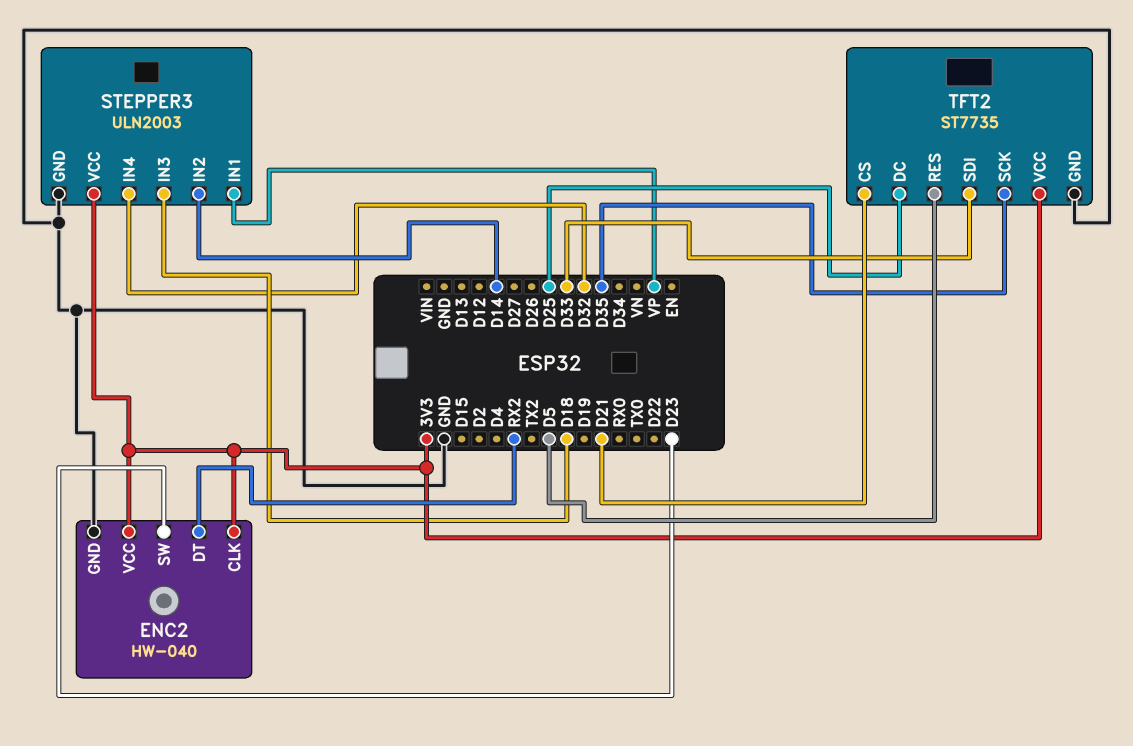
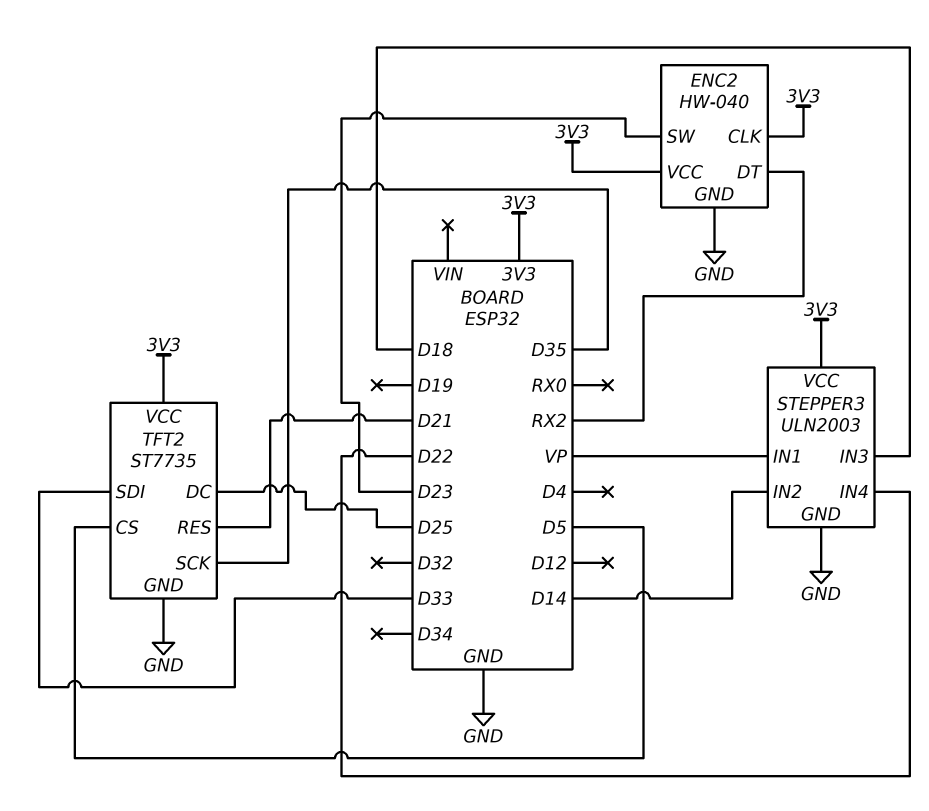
STEPPER3 pin IN4: D32 -> D22
TFT2 pin CS: D21 -> D5
TFT2 pin RES: D5 -> D21

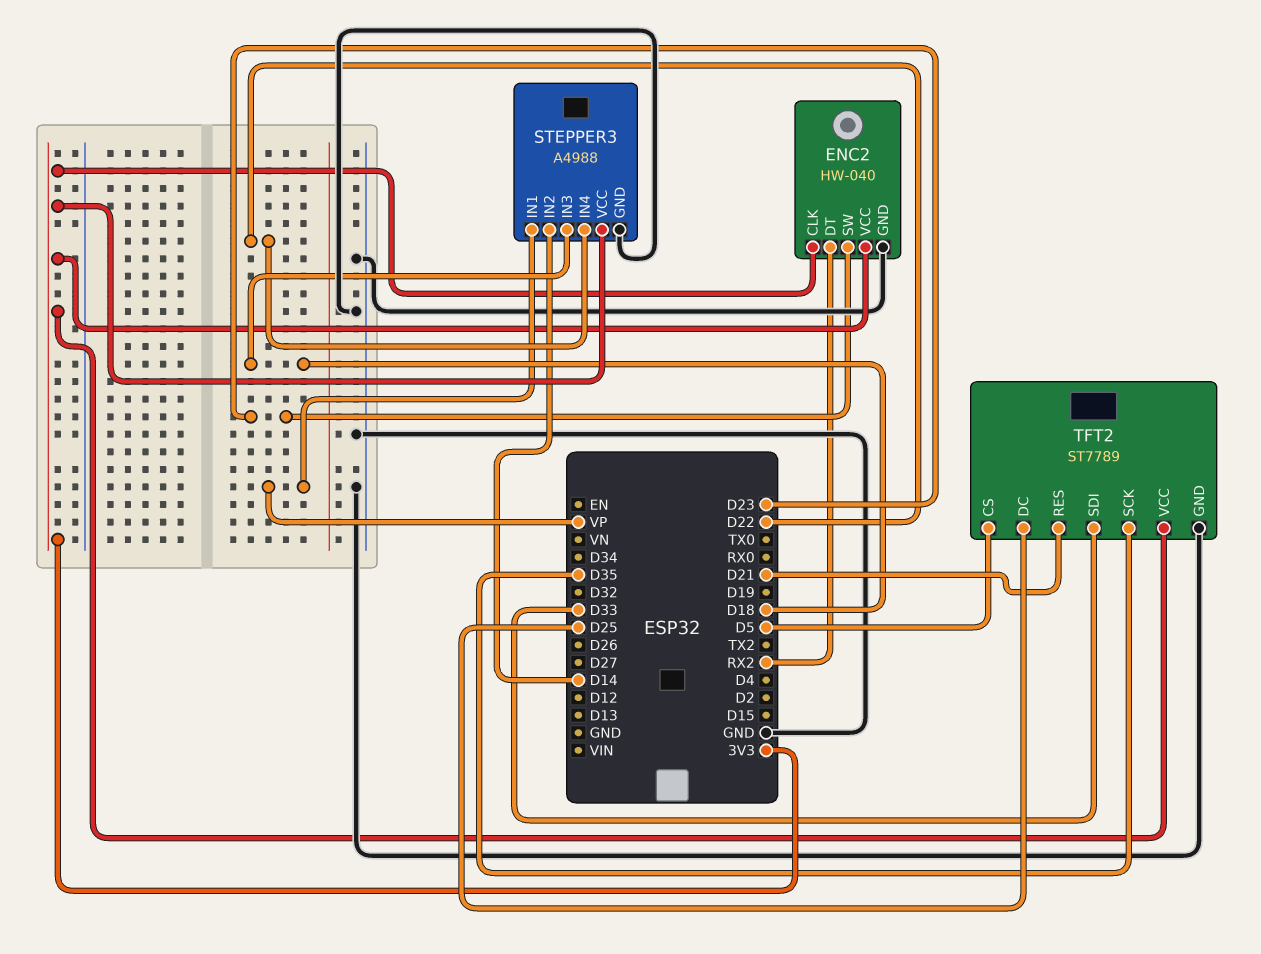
STEPPER3: ULN2003 -> A4988
TFT2: ST7735 -> ST7789

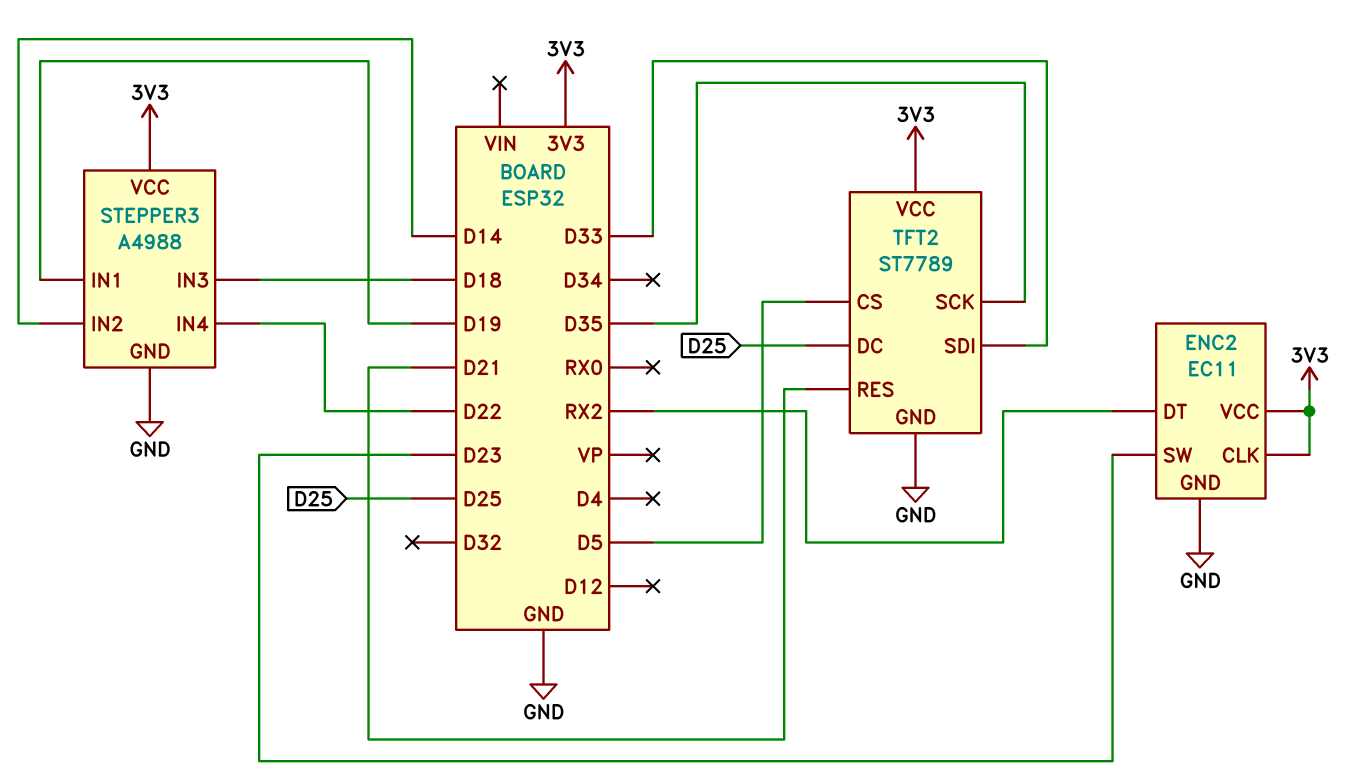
ENC2: HW-040 -> EC11
STEPPER3 pin IN1: VP -> D19

